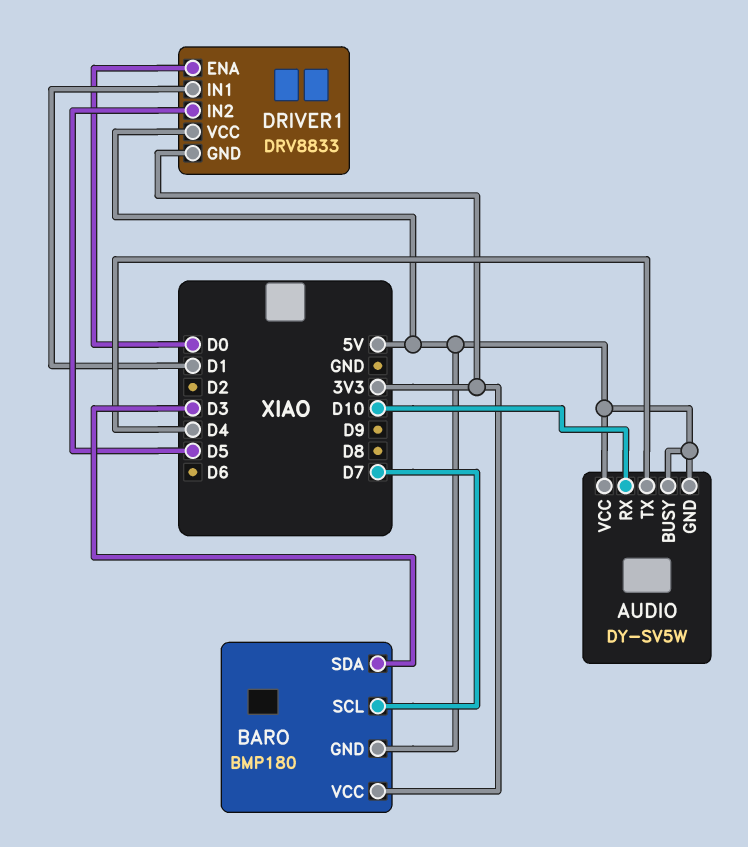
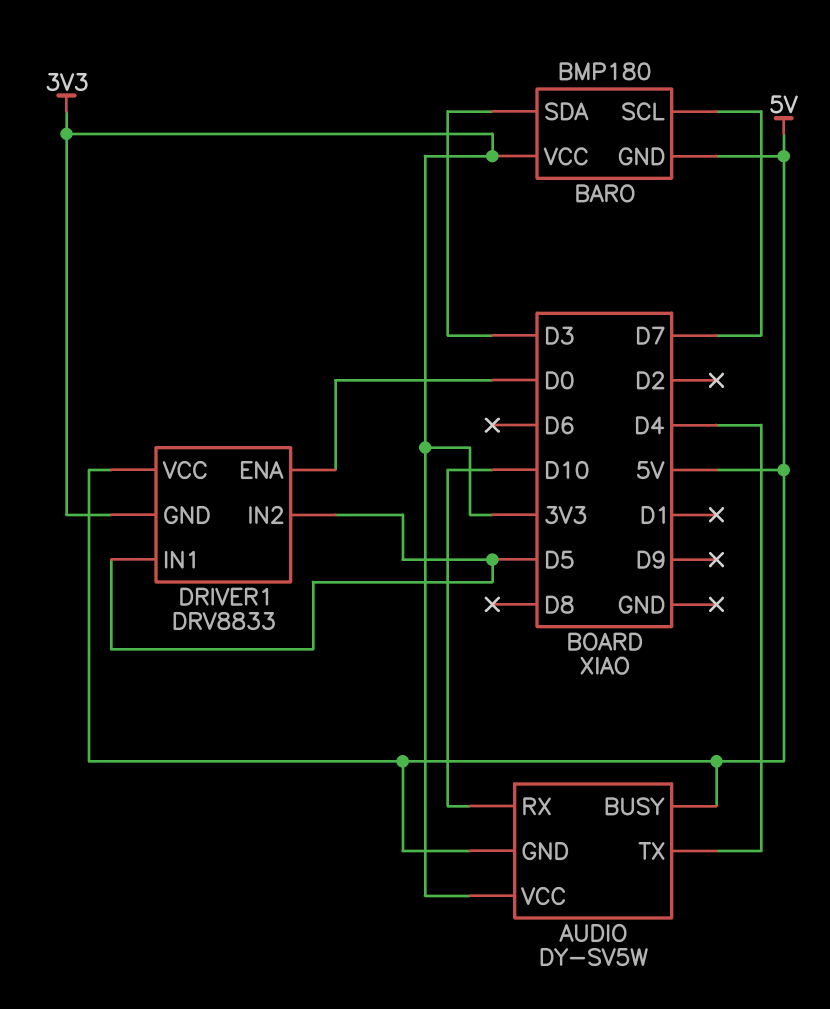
AUDIO pin VCC: 5V -> 3V3
DRIVER1 pin IN1: D1 -> D5

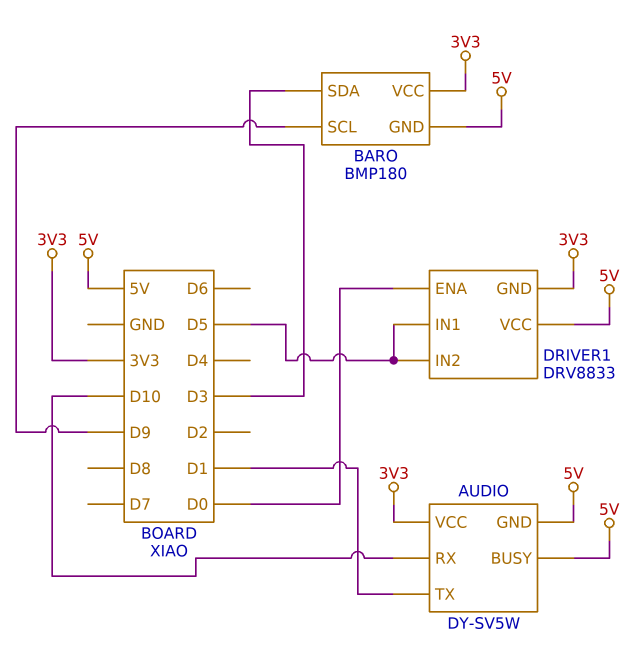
AUDIO pin TX: D4 -> D1
BARO pin SCL: D7 -> D9

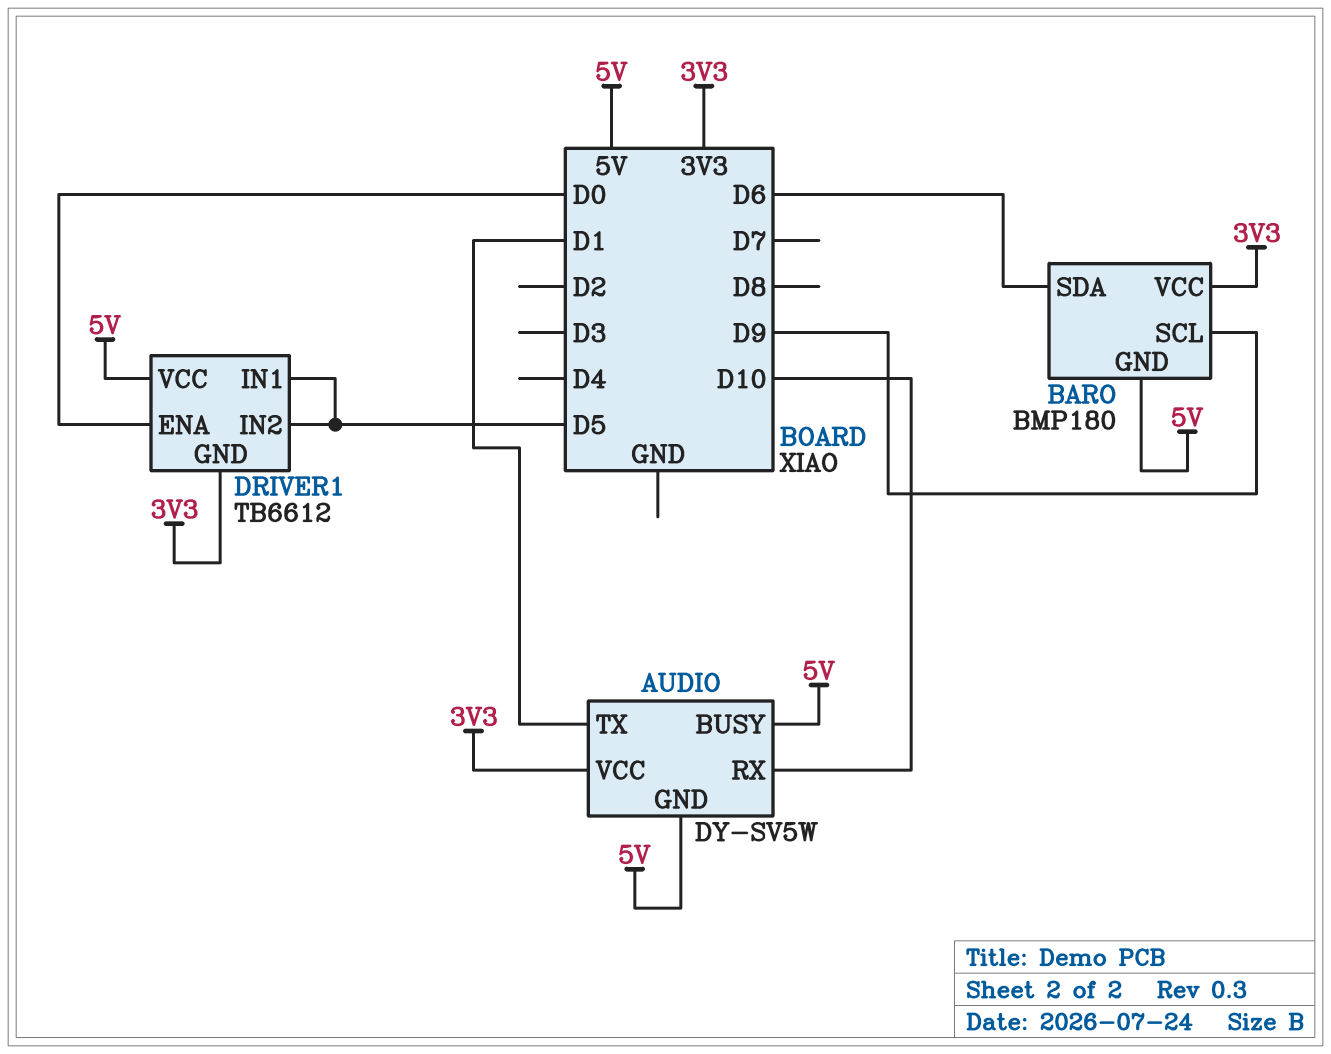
BARO pin SDA: D3 -> D6
DRIVER1: DRV8833 -> TB6612

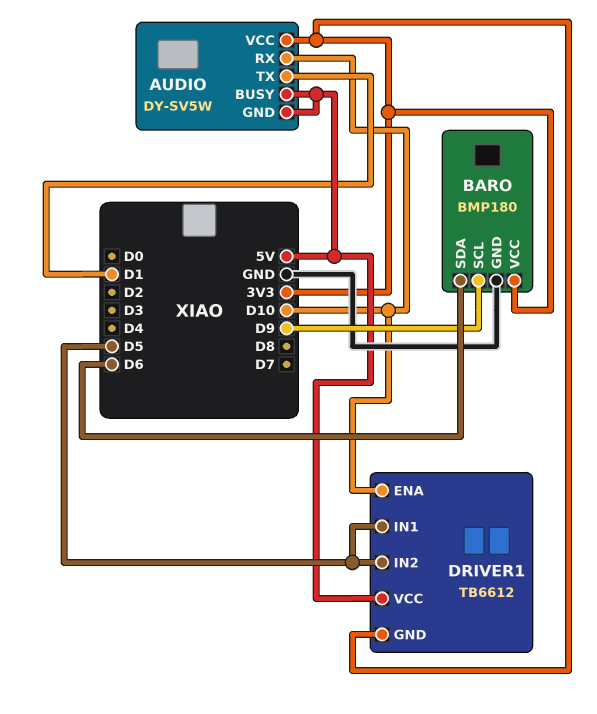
BARO pin GND: 5V -> GND
DRIVER1 pin ENA: D0 -> D10

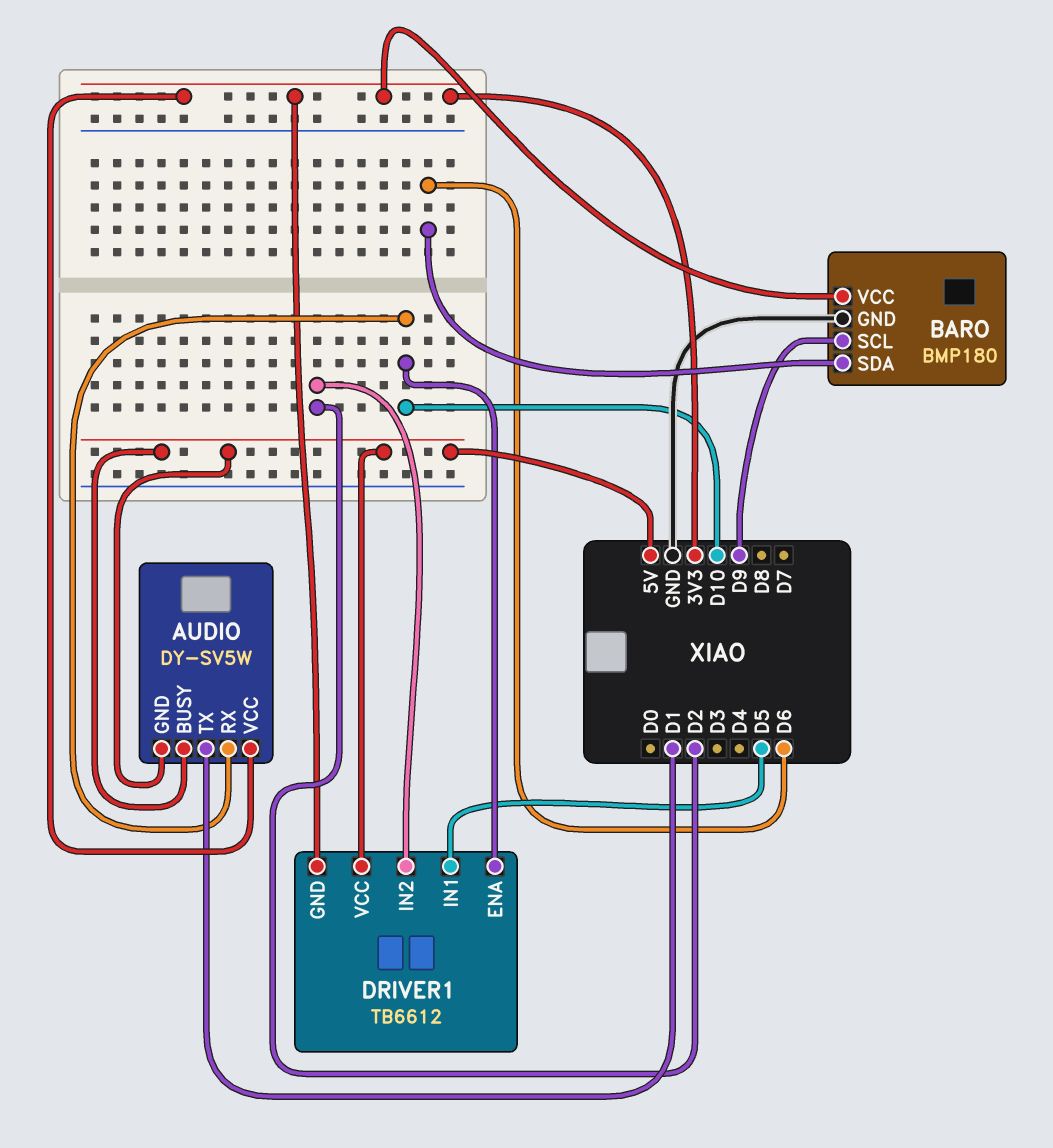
DRIVER1 pin IN2: D5 -> D2

